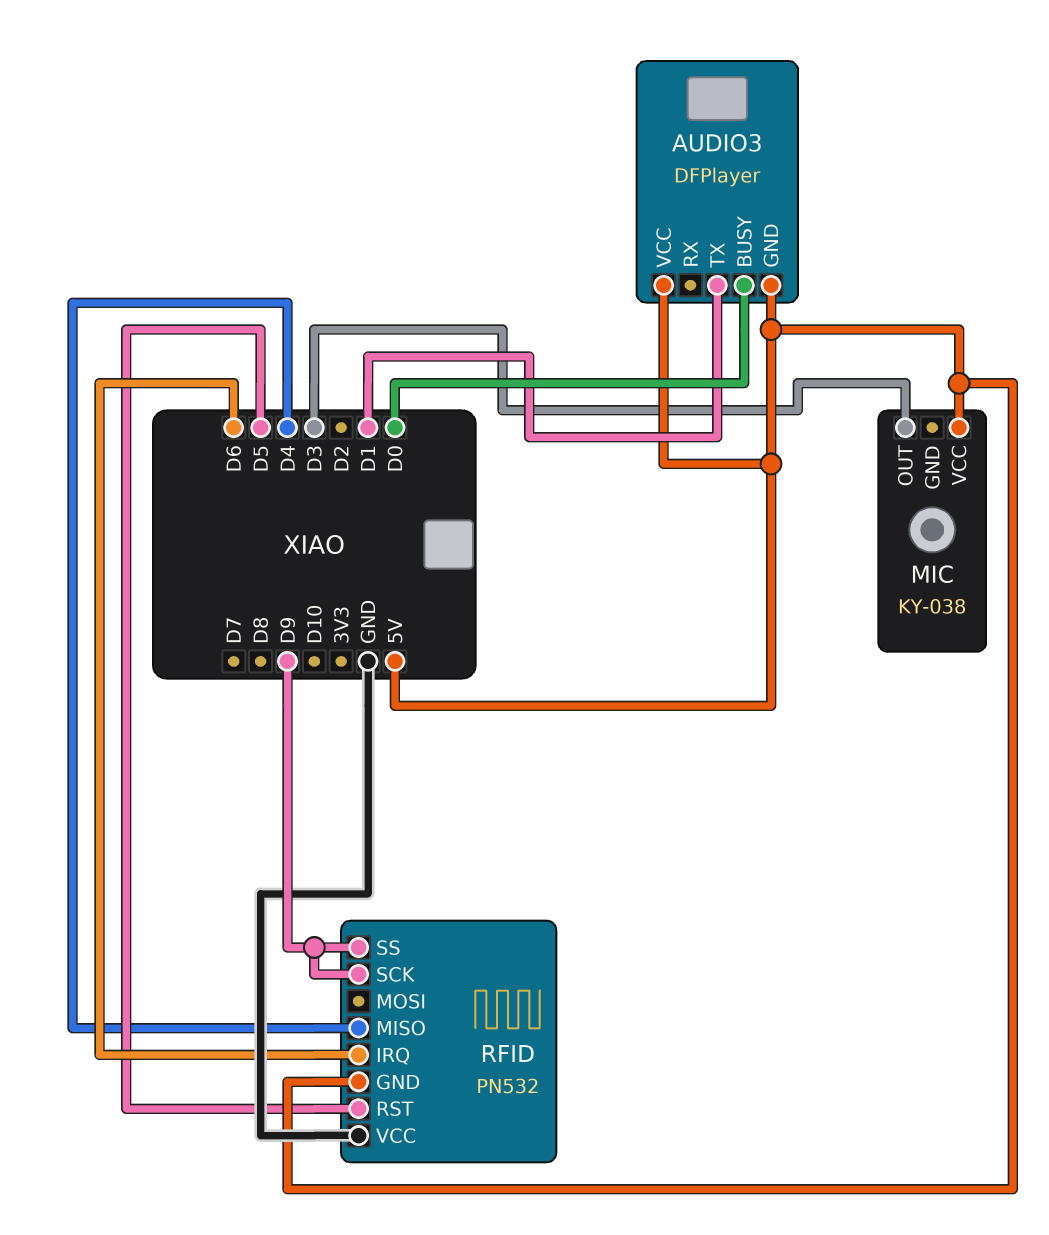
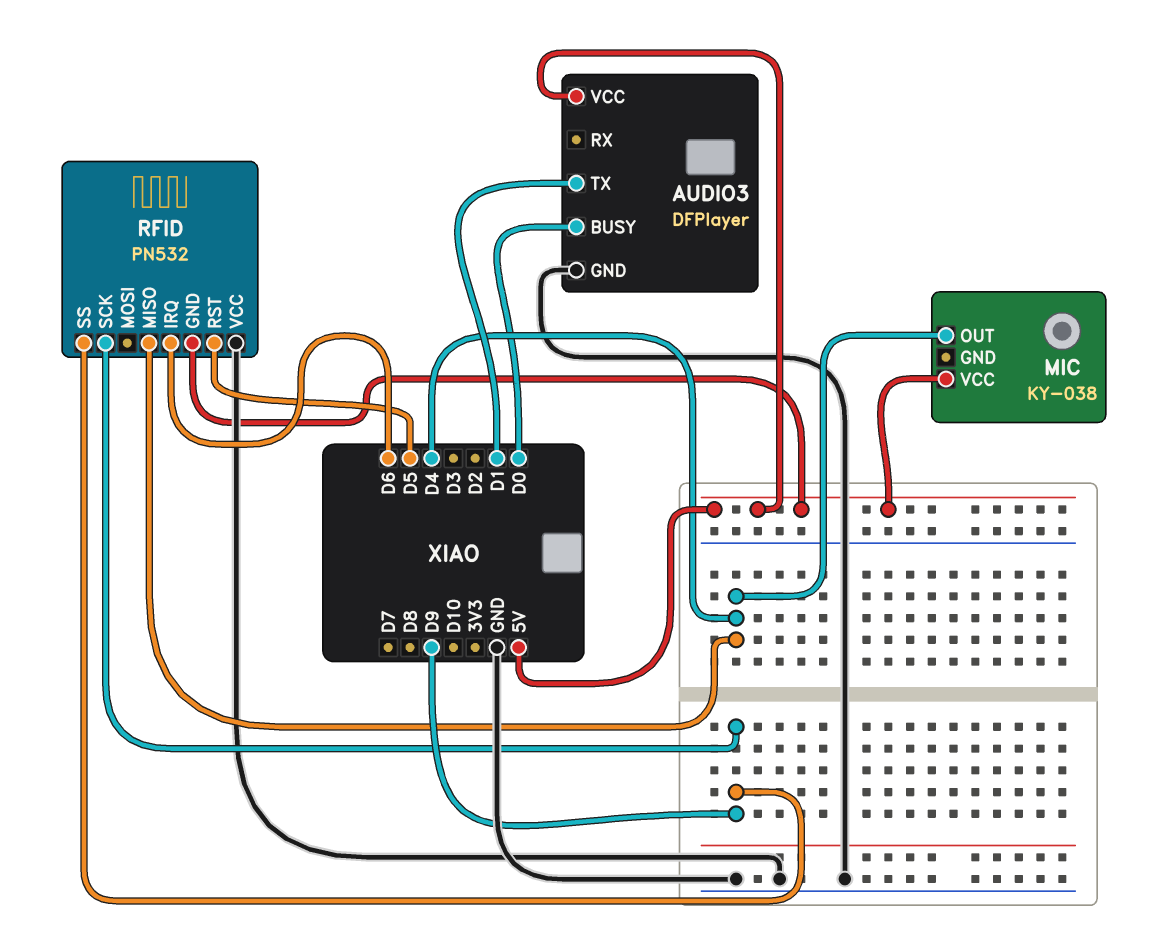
AUDIO3 pin GND: 5V -> GND
MIC pin OUT: D3 -> D4

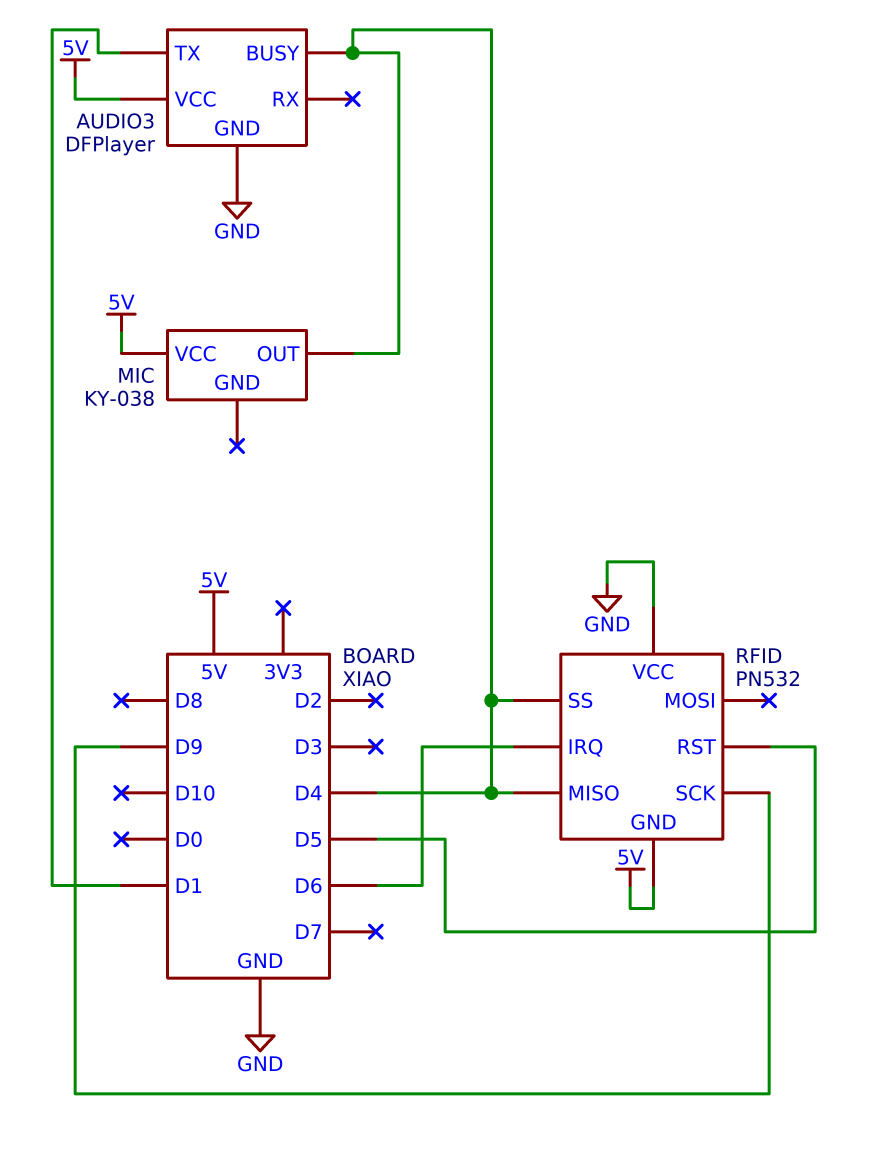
AUDIO3 pin BUSY: D0 -> D4
RFID pin SS: D9 -> D4

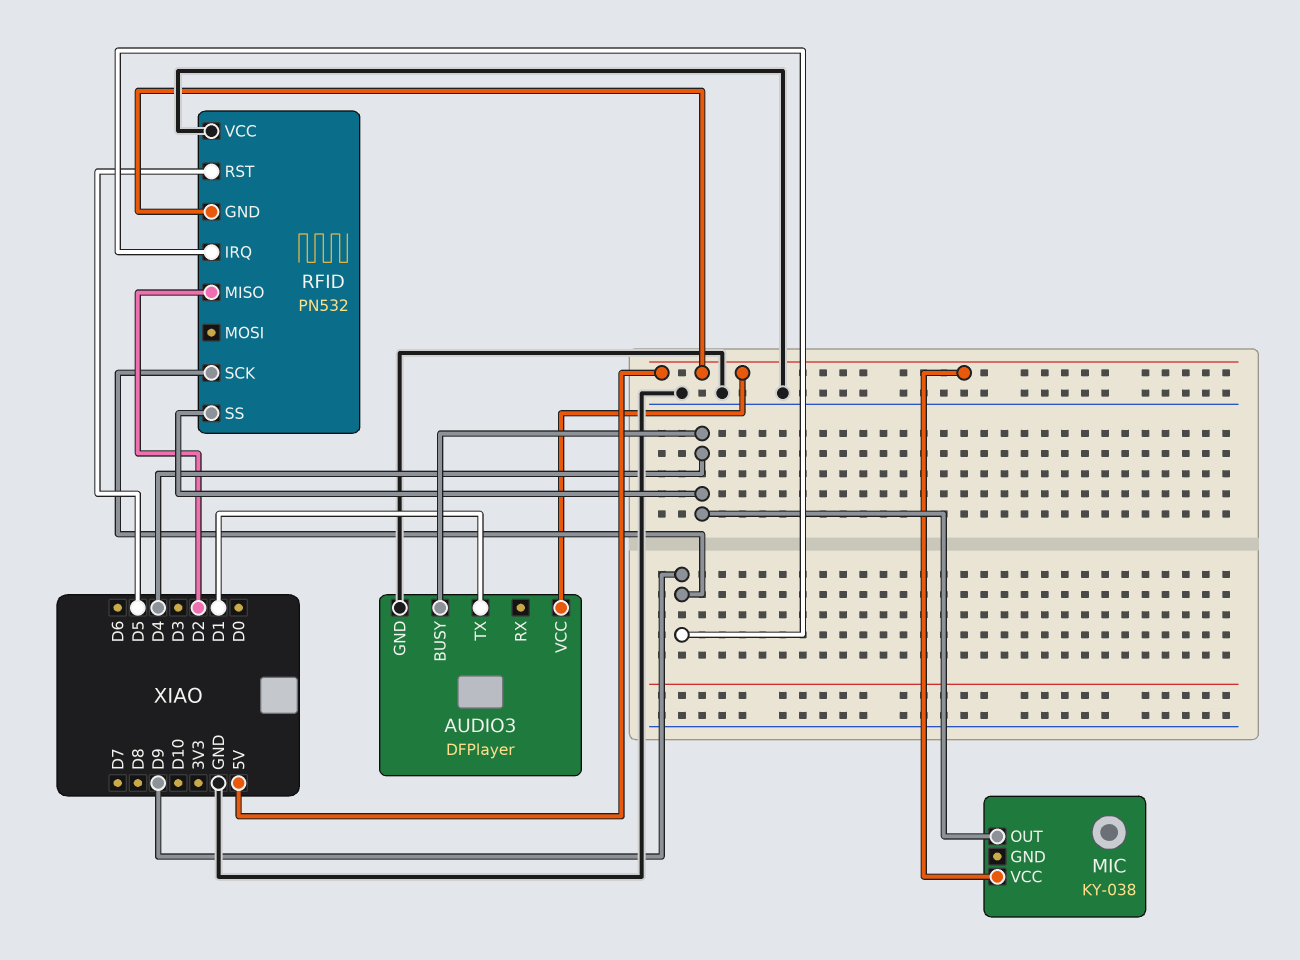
RFID pin IRQ: D6 -> D9
RFID pin MISO: D4 -> D2

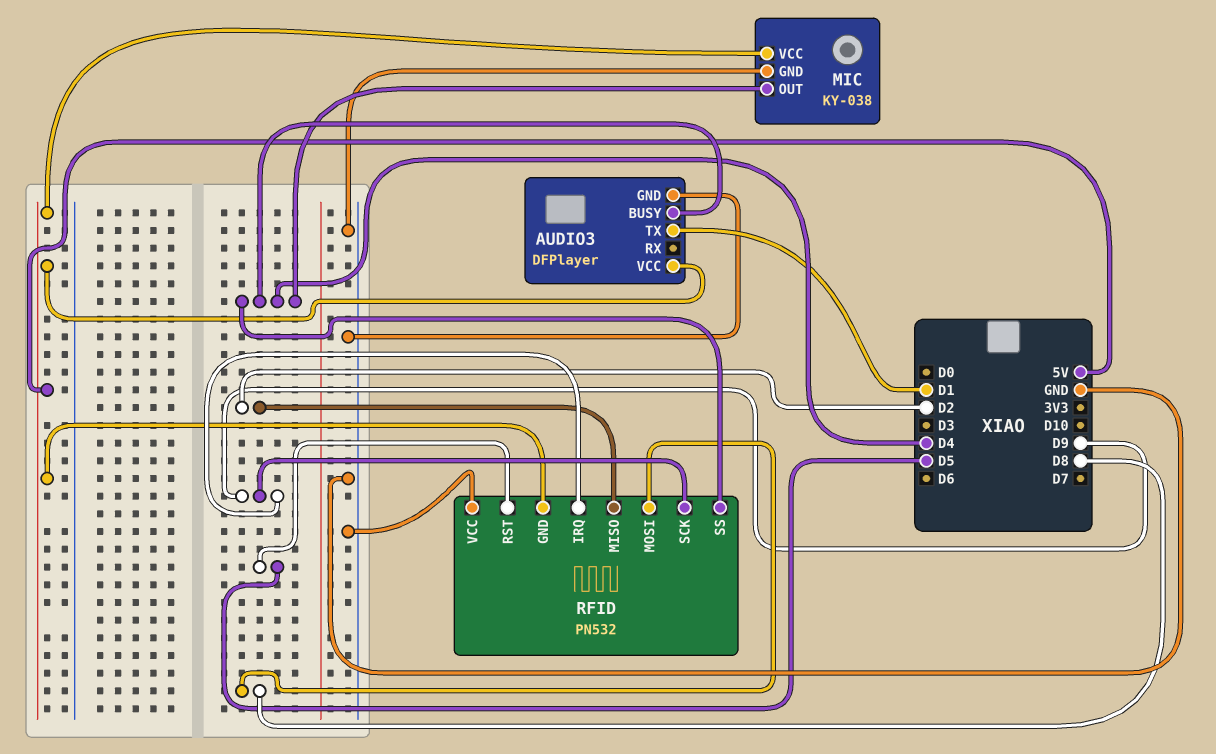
MIC pin GND: none -> GND
RFID pin MOSI: none -> D8

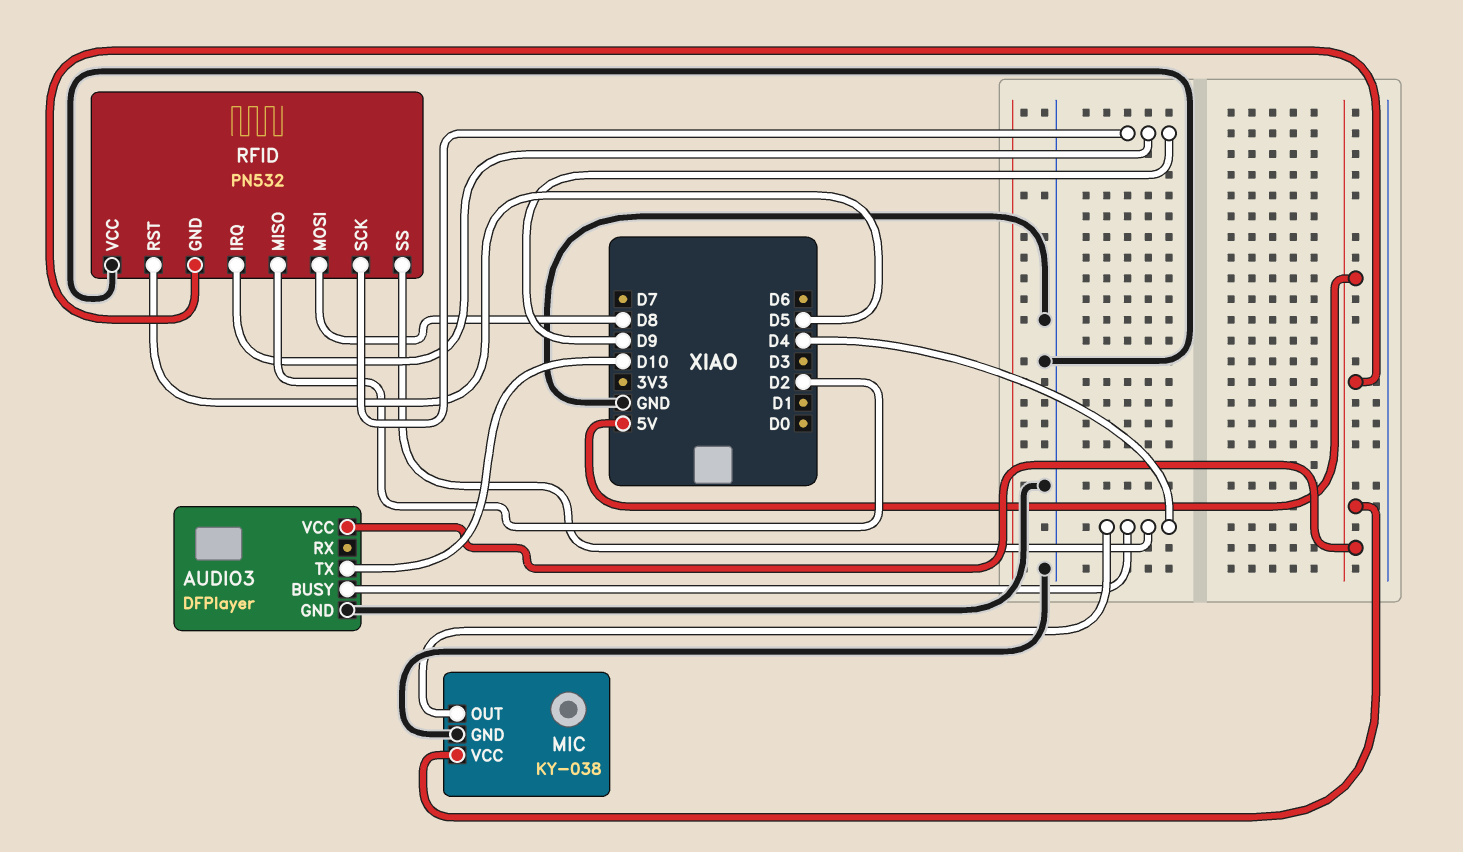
AUDIO3 pin TX: D1 -> D10

